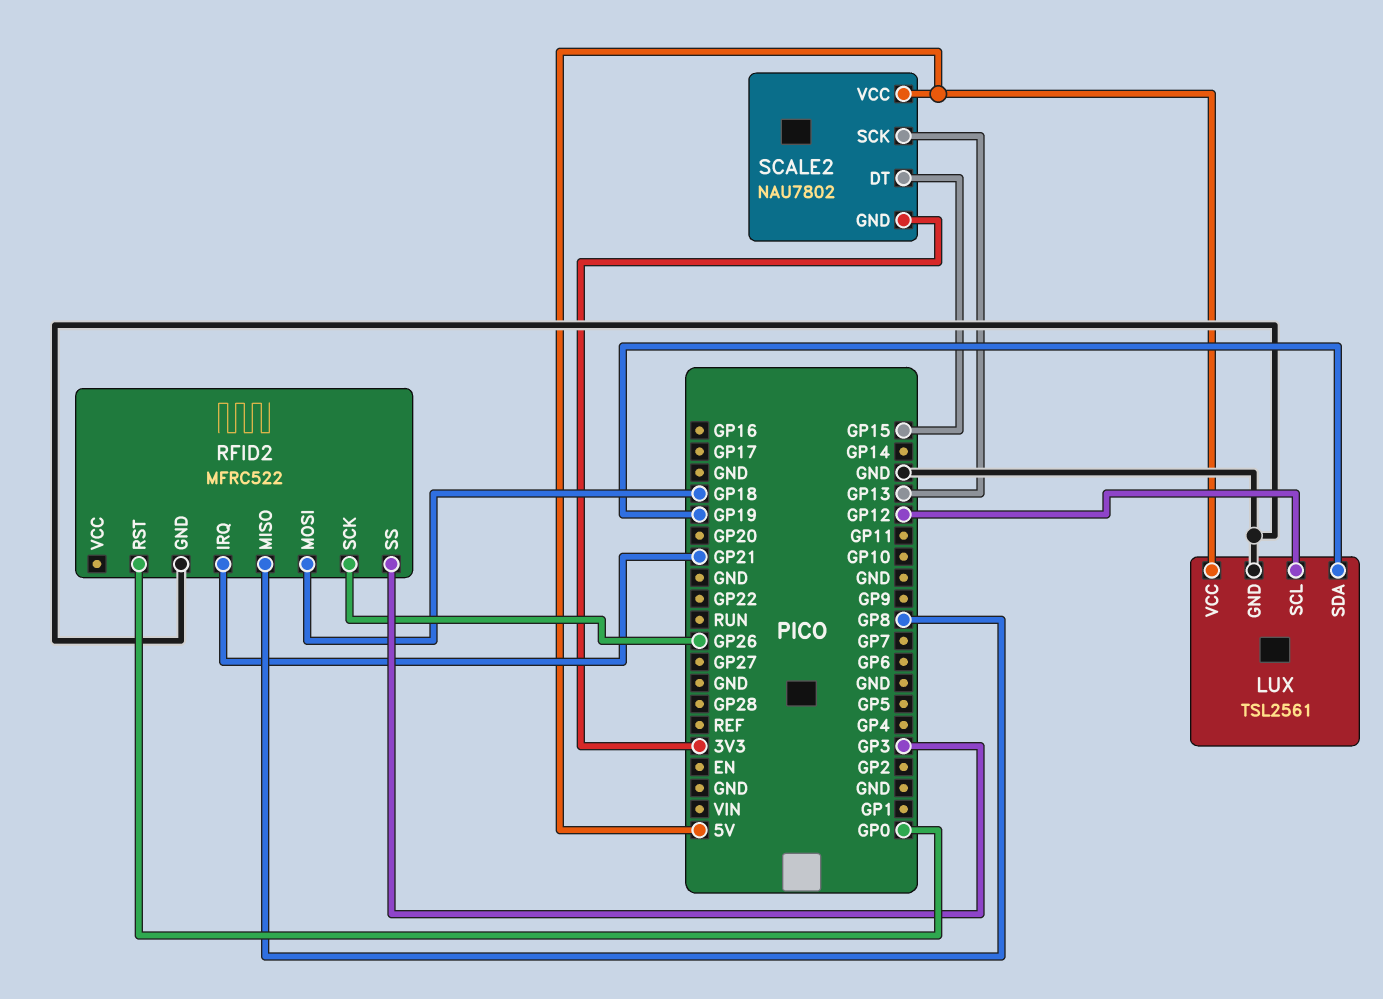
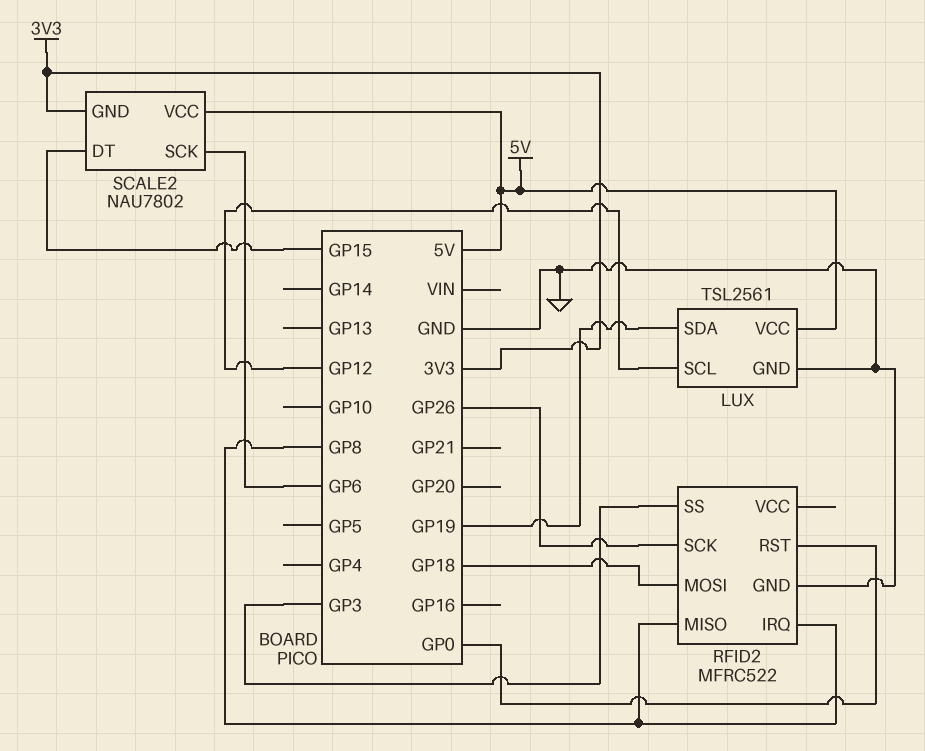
RFID2 pin IRQ: GP21 -> GP8
SCALE2 pin SCK: GP13 -> GP6

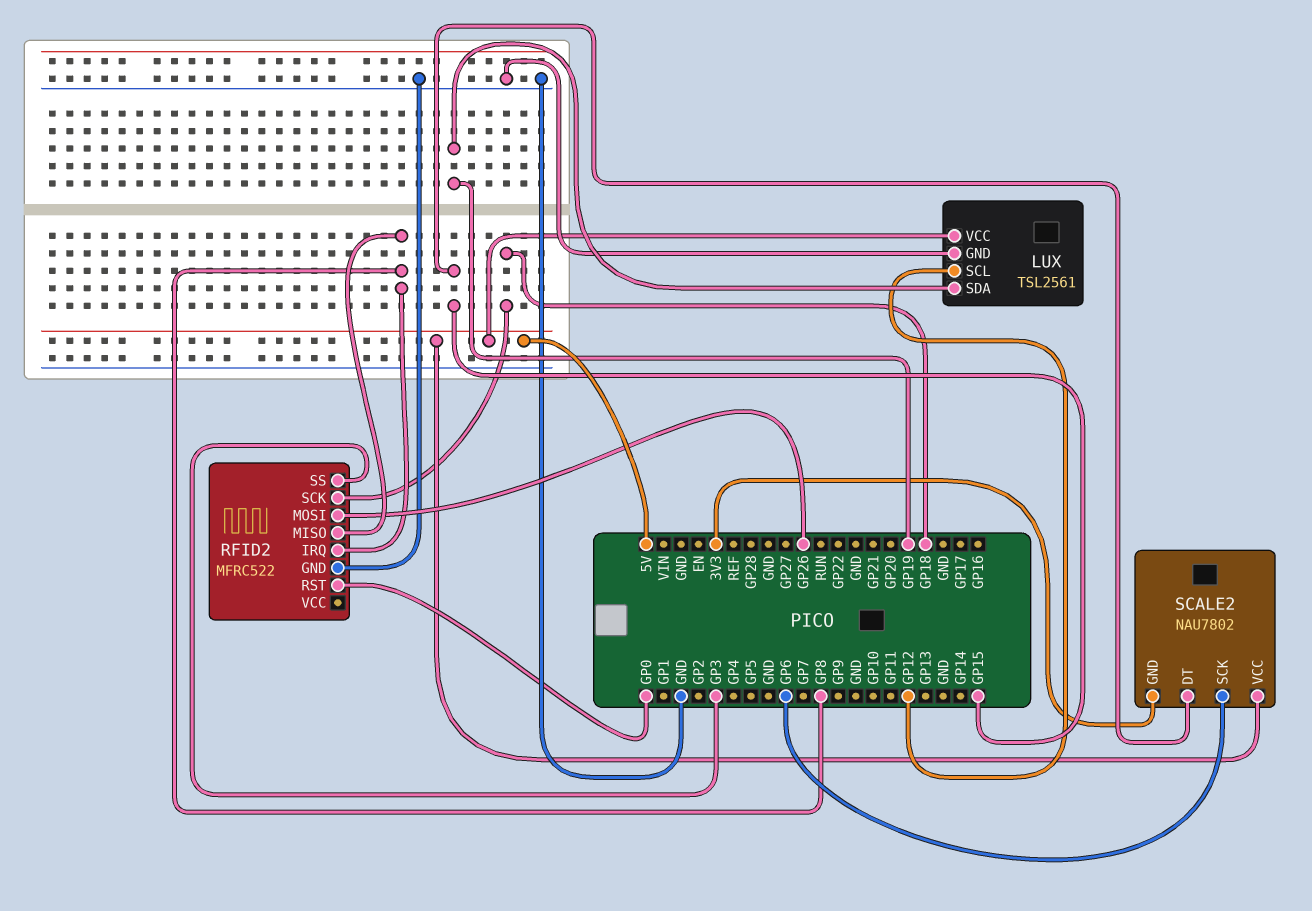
RFID2 pin MOSI: GP18 -> GP26
RFID2 pin SCK: GP26 -> GP18

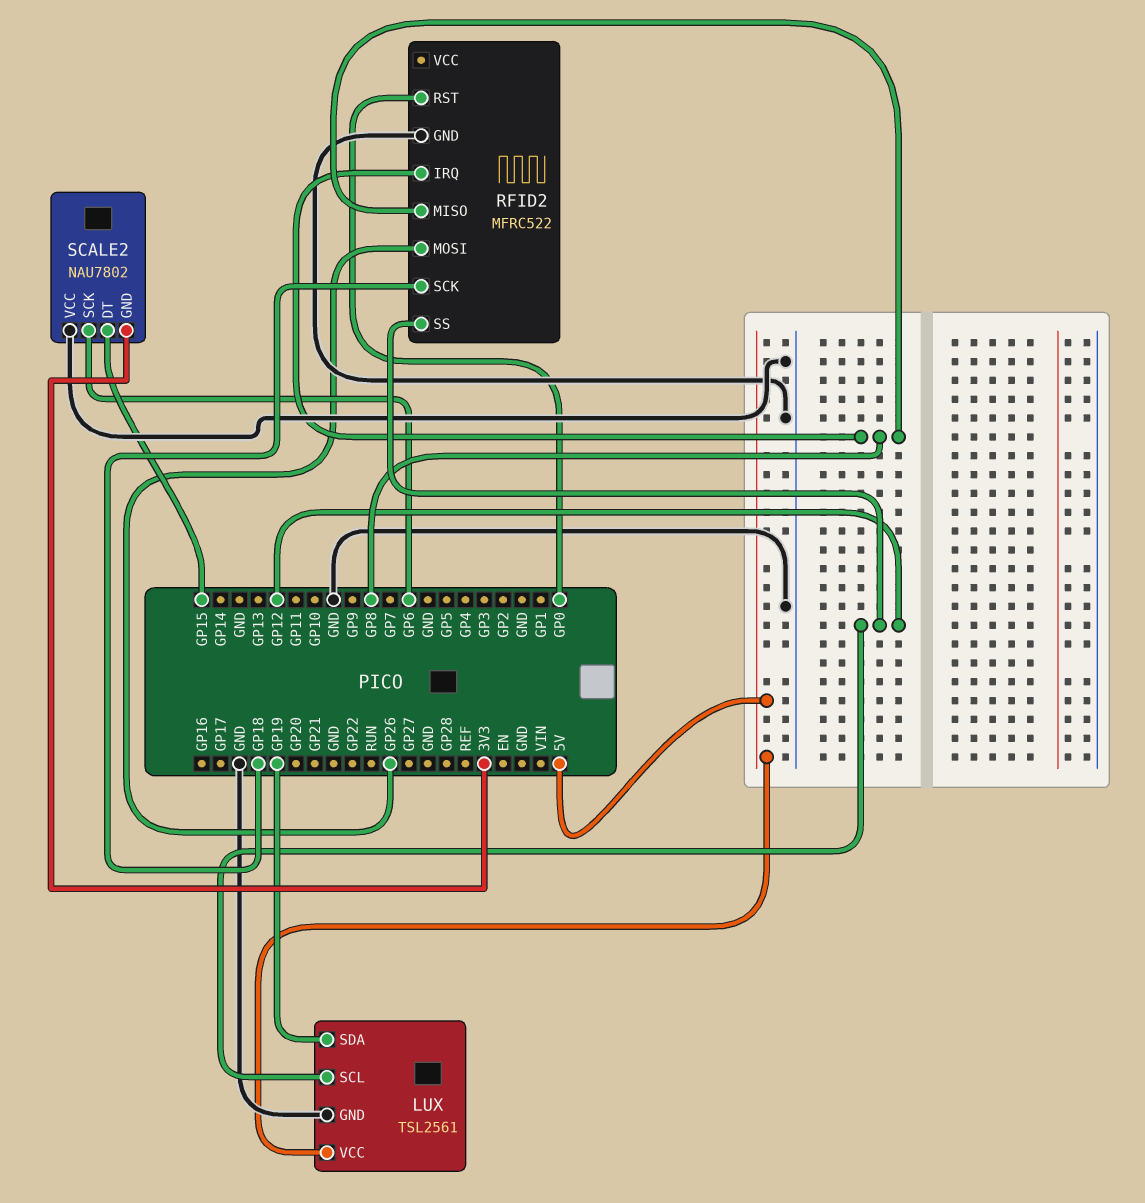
RFID2 pin SS: GP3 -> GP12
SCALE2 pin VCC: 5V -> GND

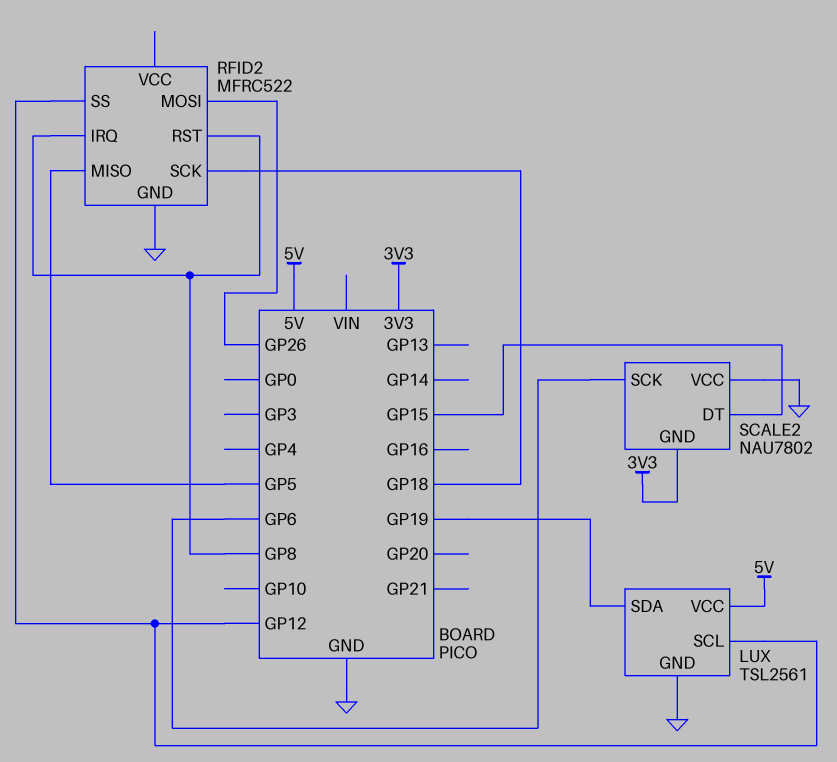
RFID2 pin MISO: GP8 -> GP5
RFID2 pin RST: GP0 -> GP8

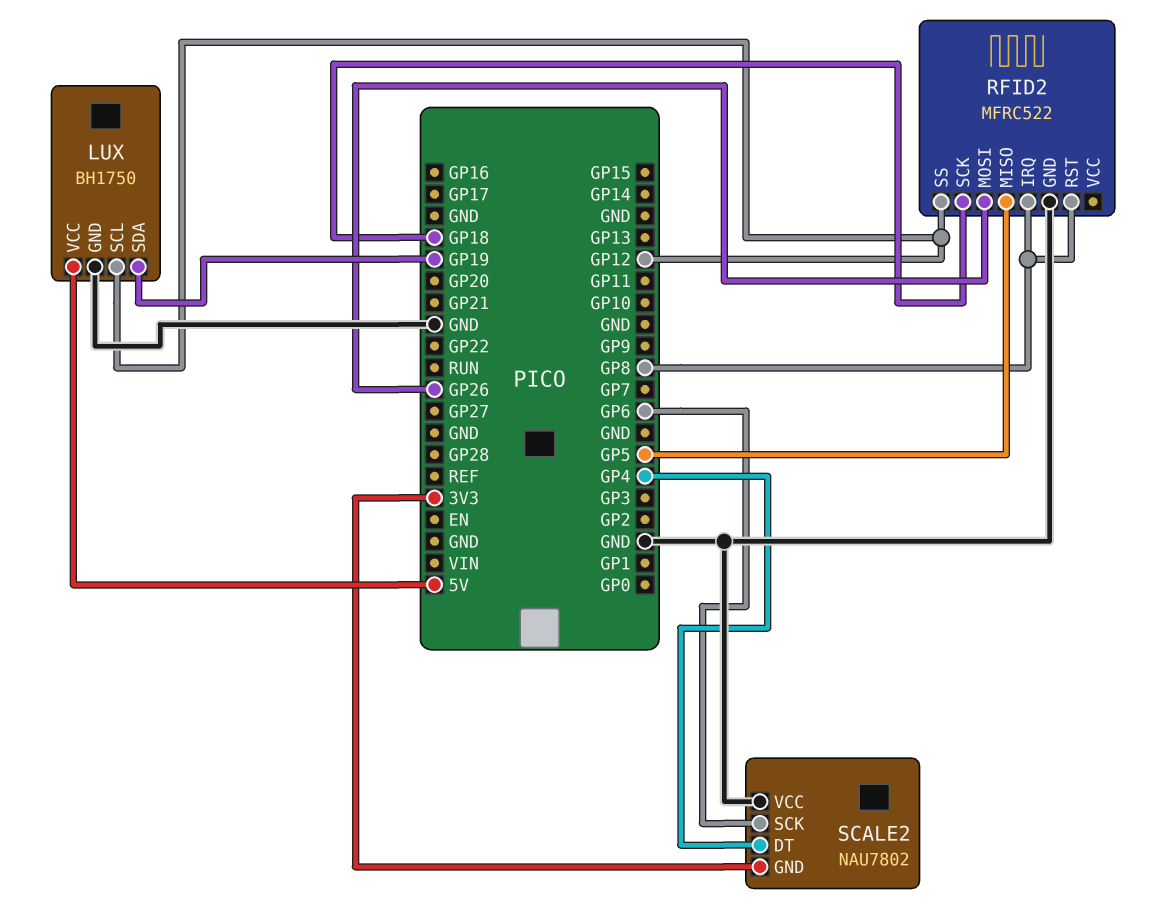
LUX: TSL2561 -> BH1750
SCALE2 pin DT: GP15 -> GP4

